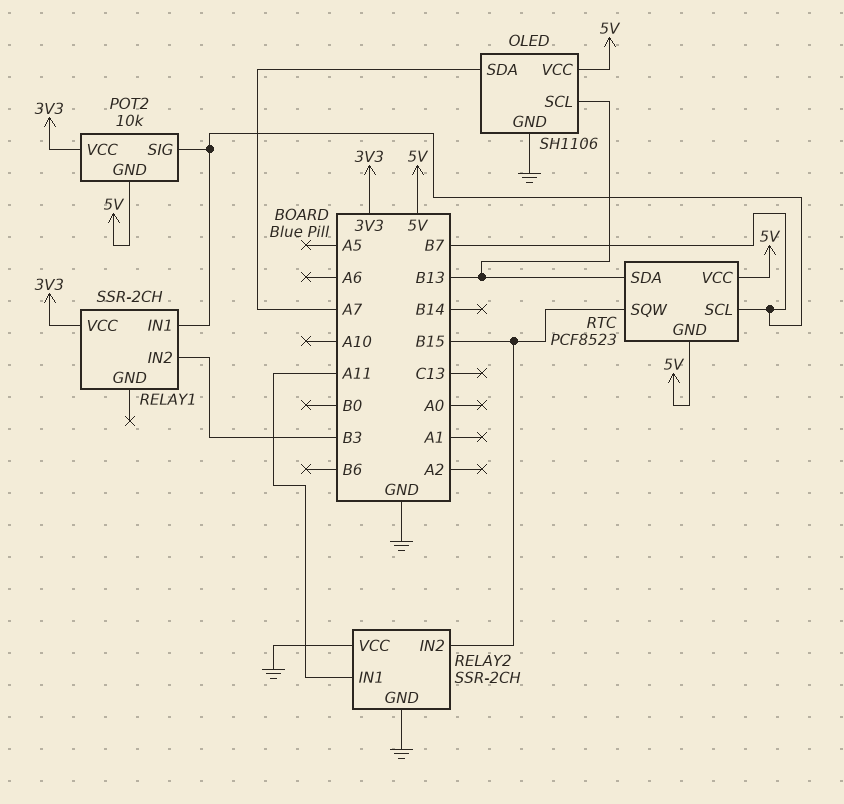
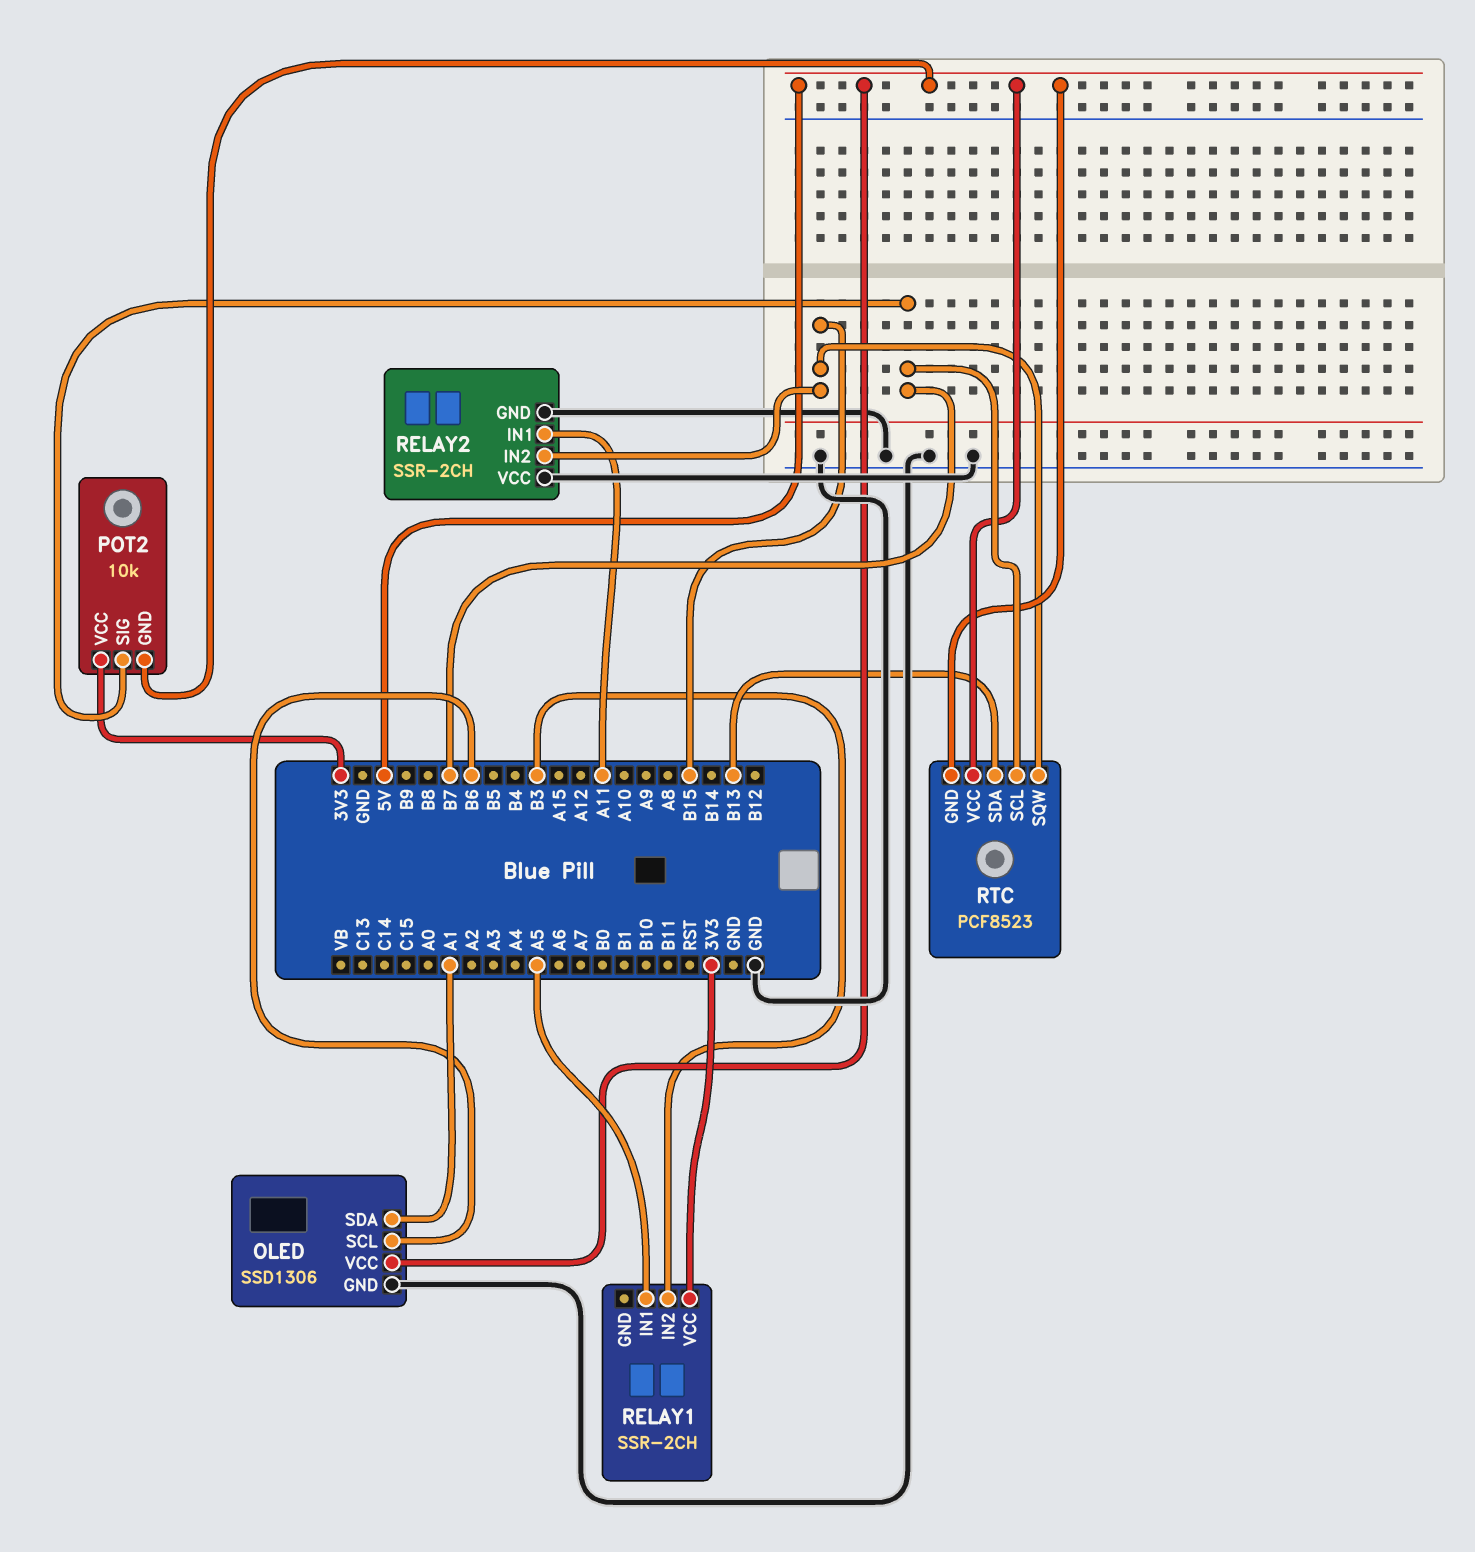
OLED: SH1106 -> SSD1306
OLED pin SCL: B13 -> B6
OLED pin SDA: A7 -> A1
RELAY1 pin IN1: B7 -> A5

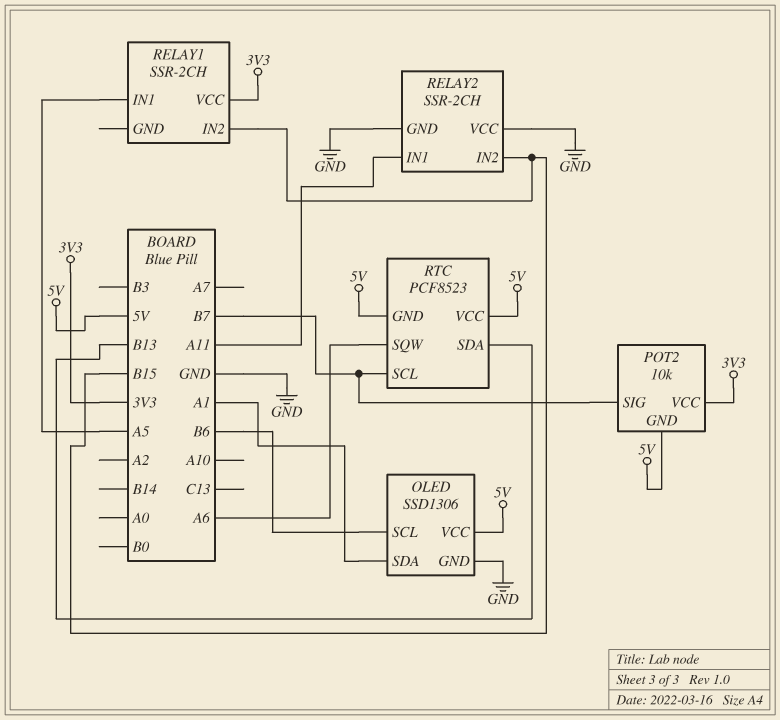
RELAY1 pin IN2: B3 -> B15
RTC pin SQW: B15 -> A6

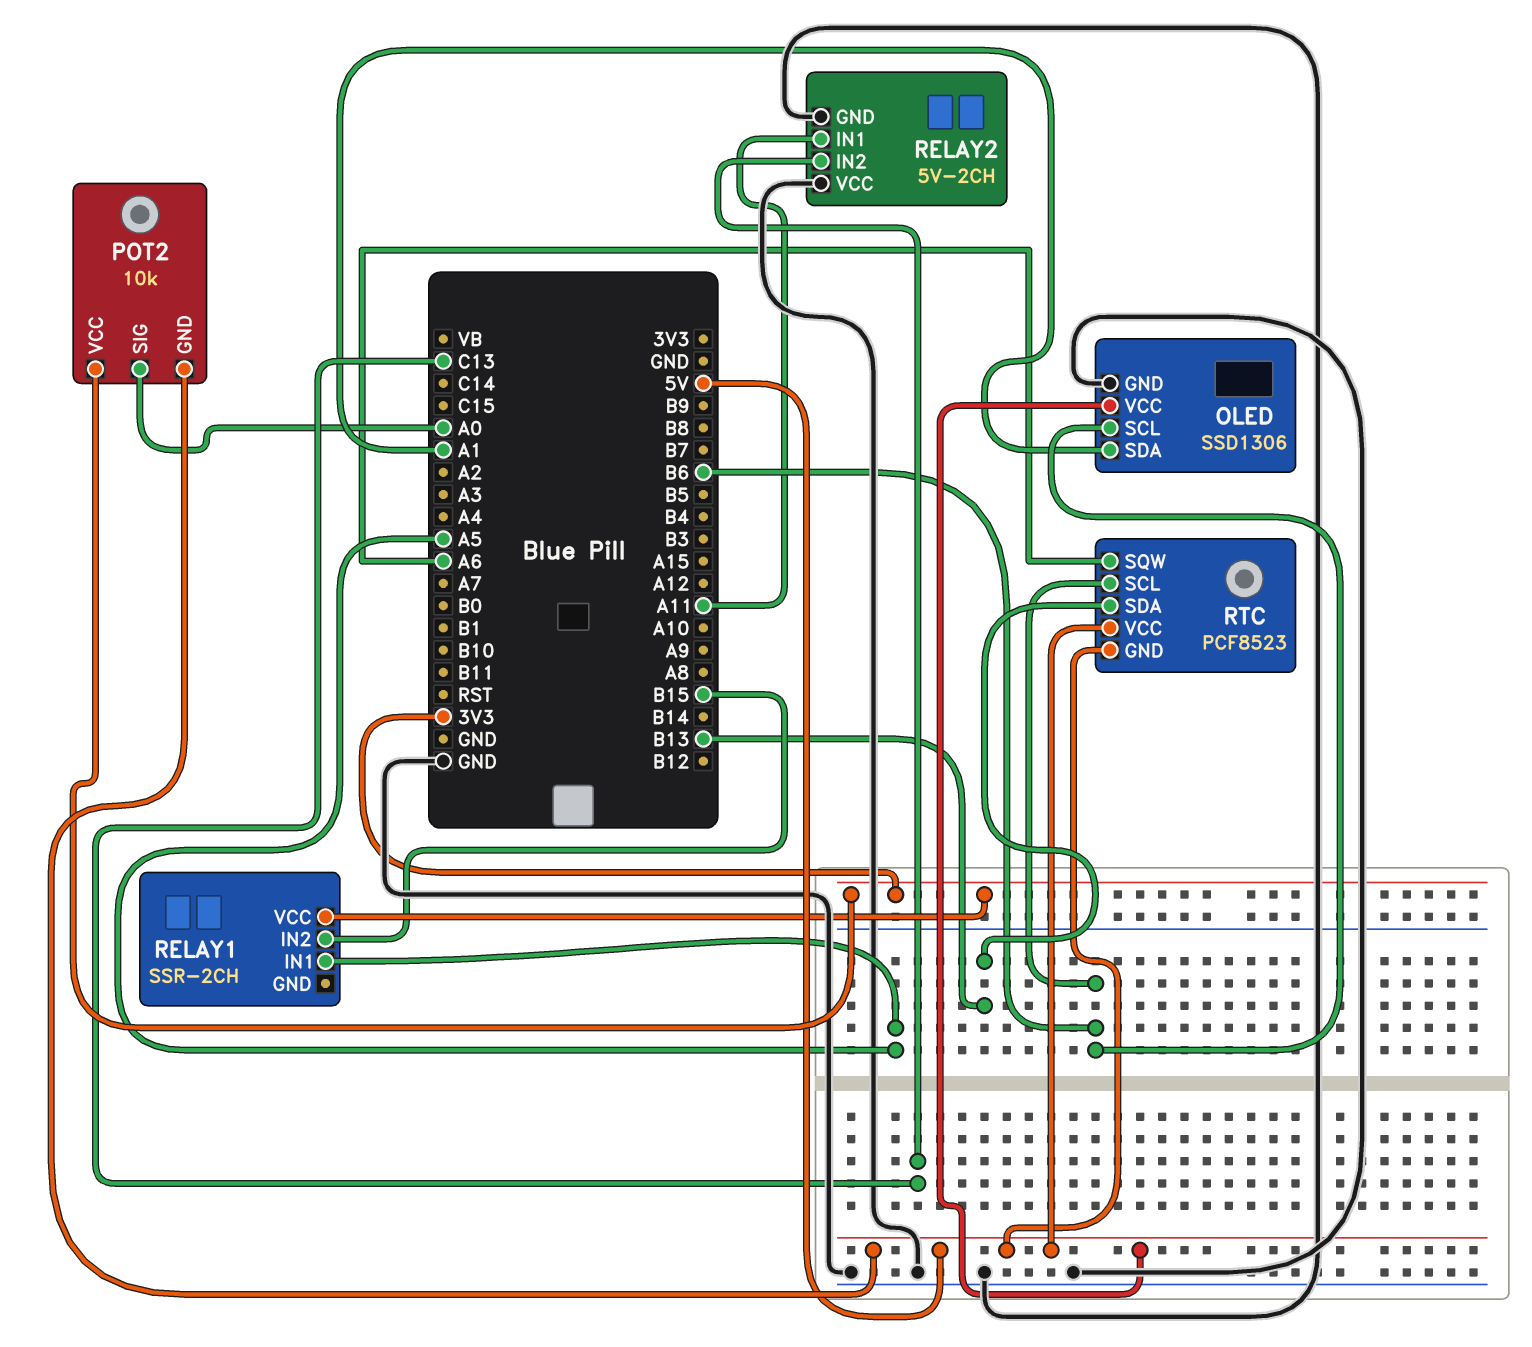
POT2 pin SIG: B7 -> A0
RELAY2: SSR-2CH -> 5V-2CH
RELAY2 pin IN2: B15 -> C13
RTC pin SCL: B7 -> B6

